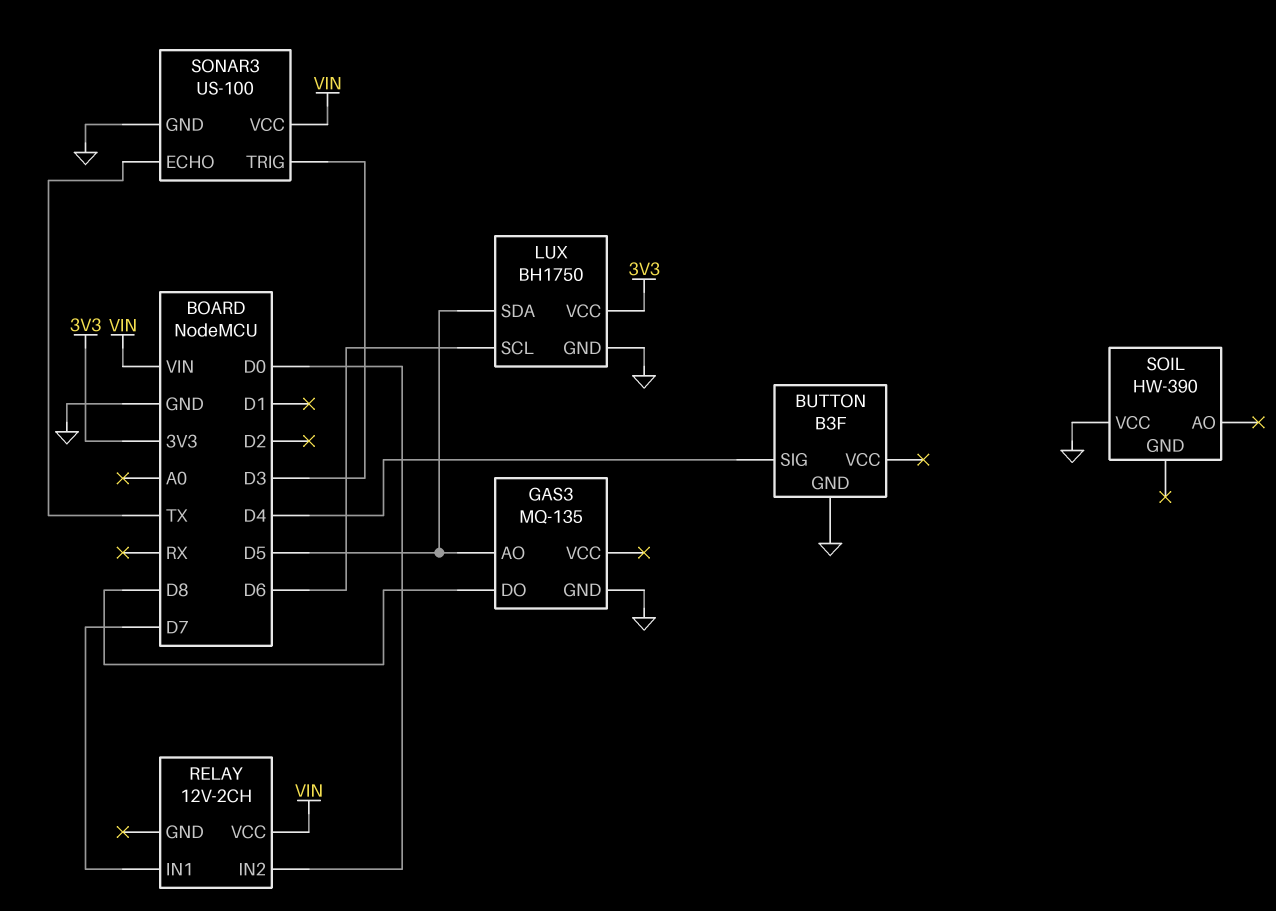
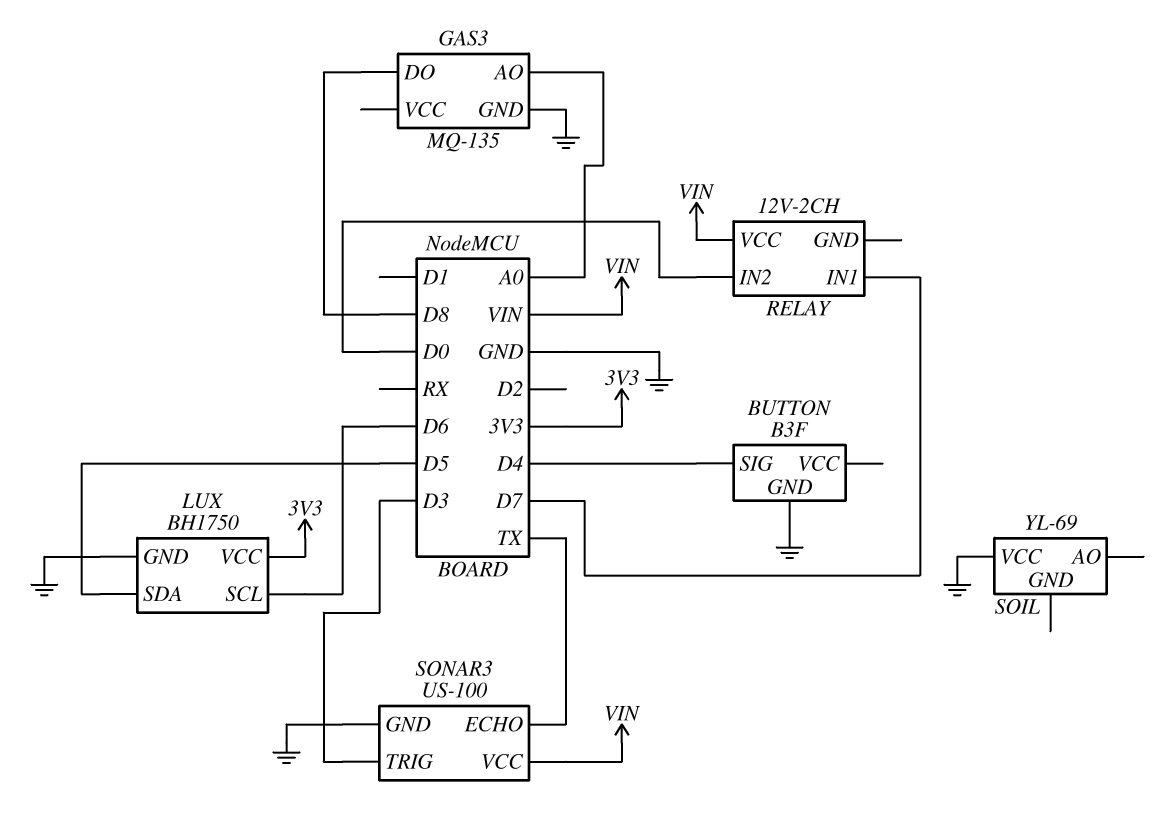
GAS3 pin AO: D5 -> A0
SOIL: HW-390 -> YL-69

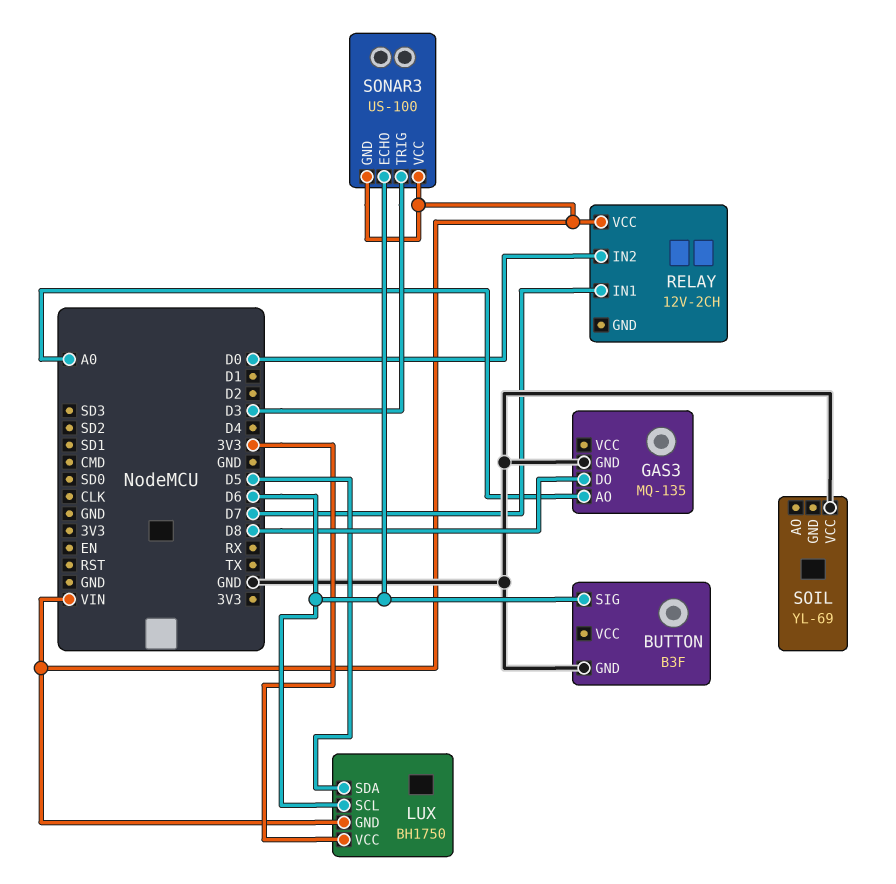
BUTTON pin SIG: D4 -> D6
LUX pin GND: GND -> VIN
SONAR3 pin ECHO: TX -> D6
SONAR3 pin GND: GND -> VIN

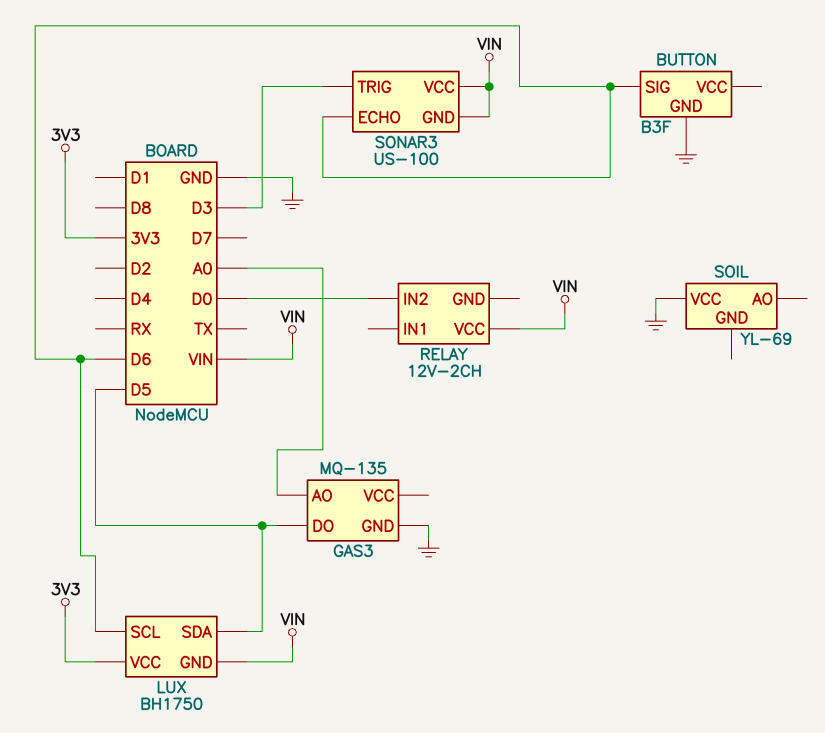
GAS3 pin DO: D8 -> D5
RELAY pin IN1: D7 -> none

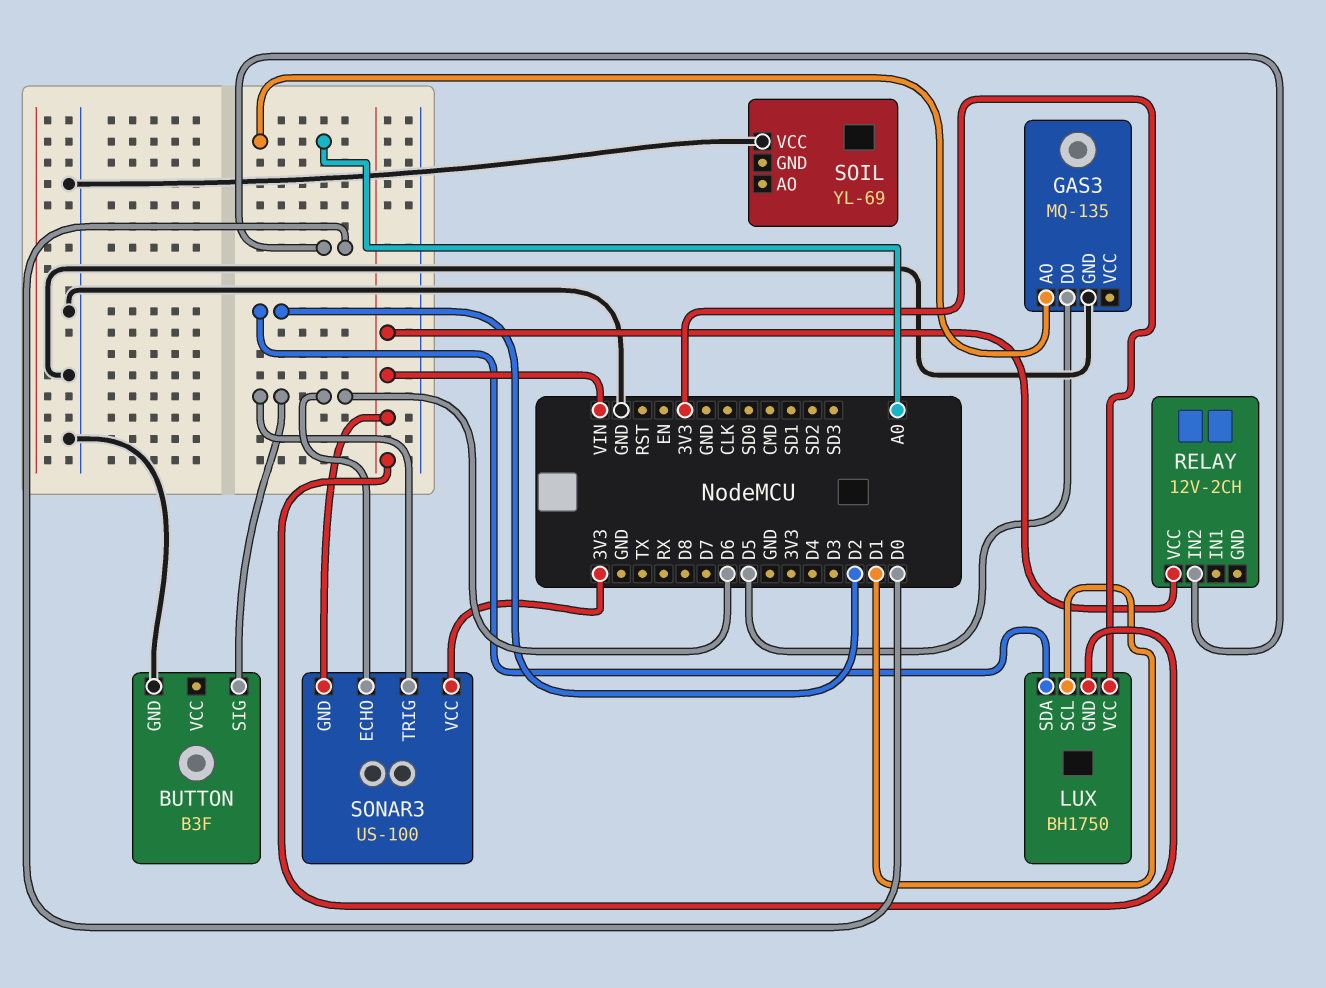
LUX pin SCL: D6 -> D1
LUX pin SDA: D5 -> D2
SONAR3 pin TRIG: D3 -> D6
SONAR3 pin VCC: VIN -> 3V3

